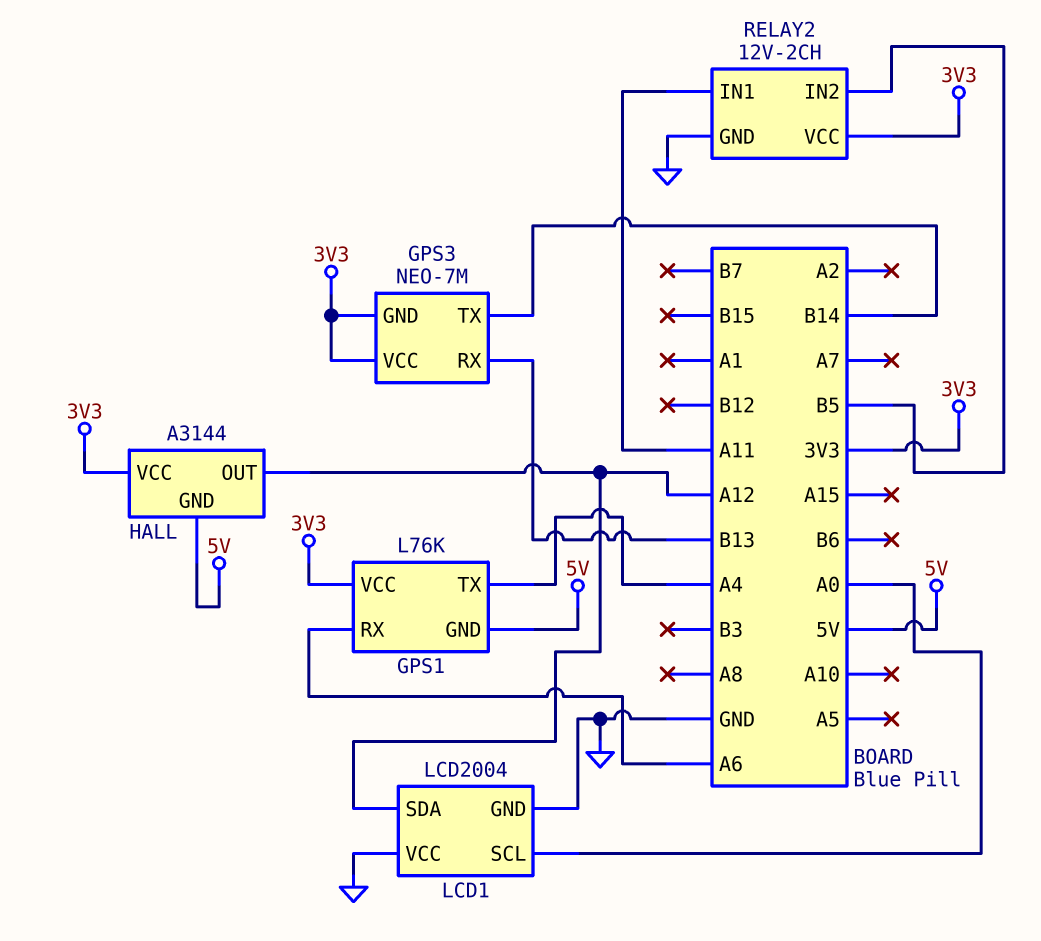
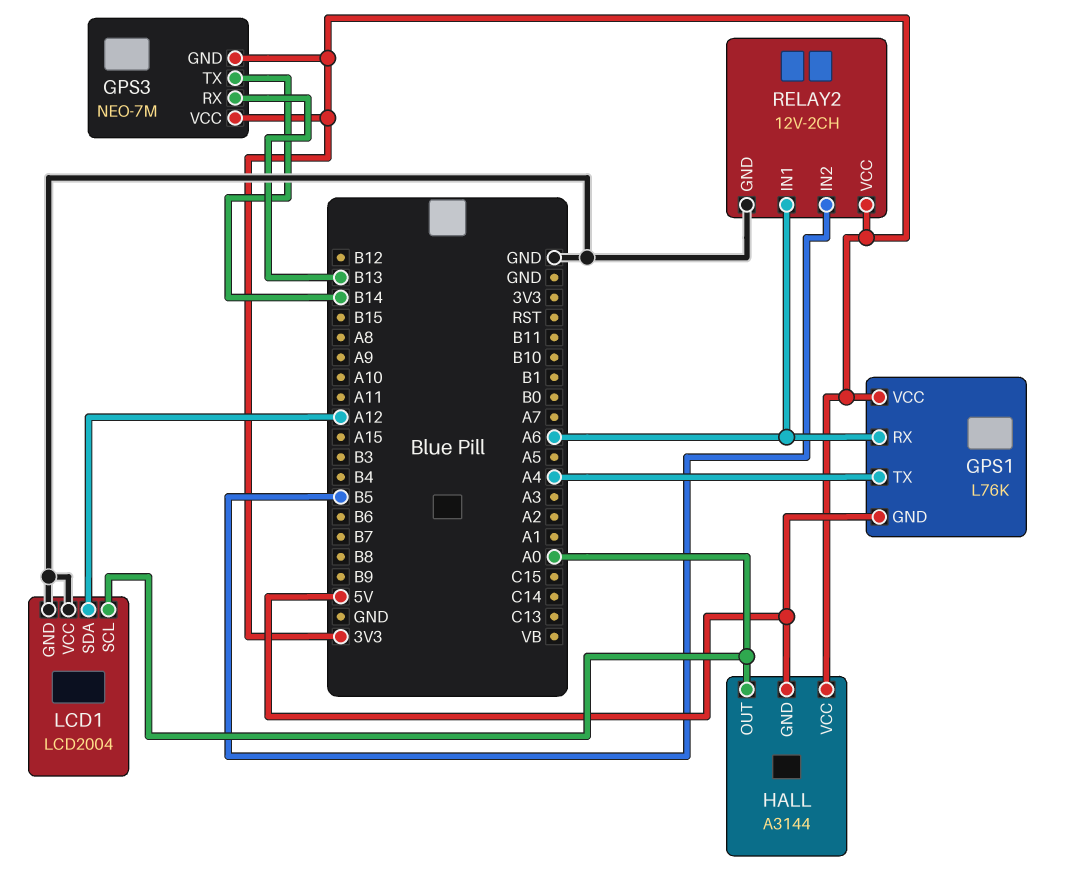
HALL pin OUT: A12 -> A0
RELAY2 pin IN1: A11 -> A6

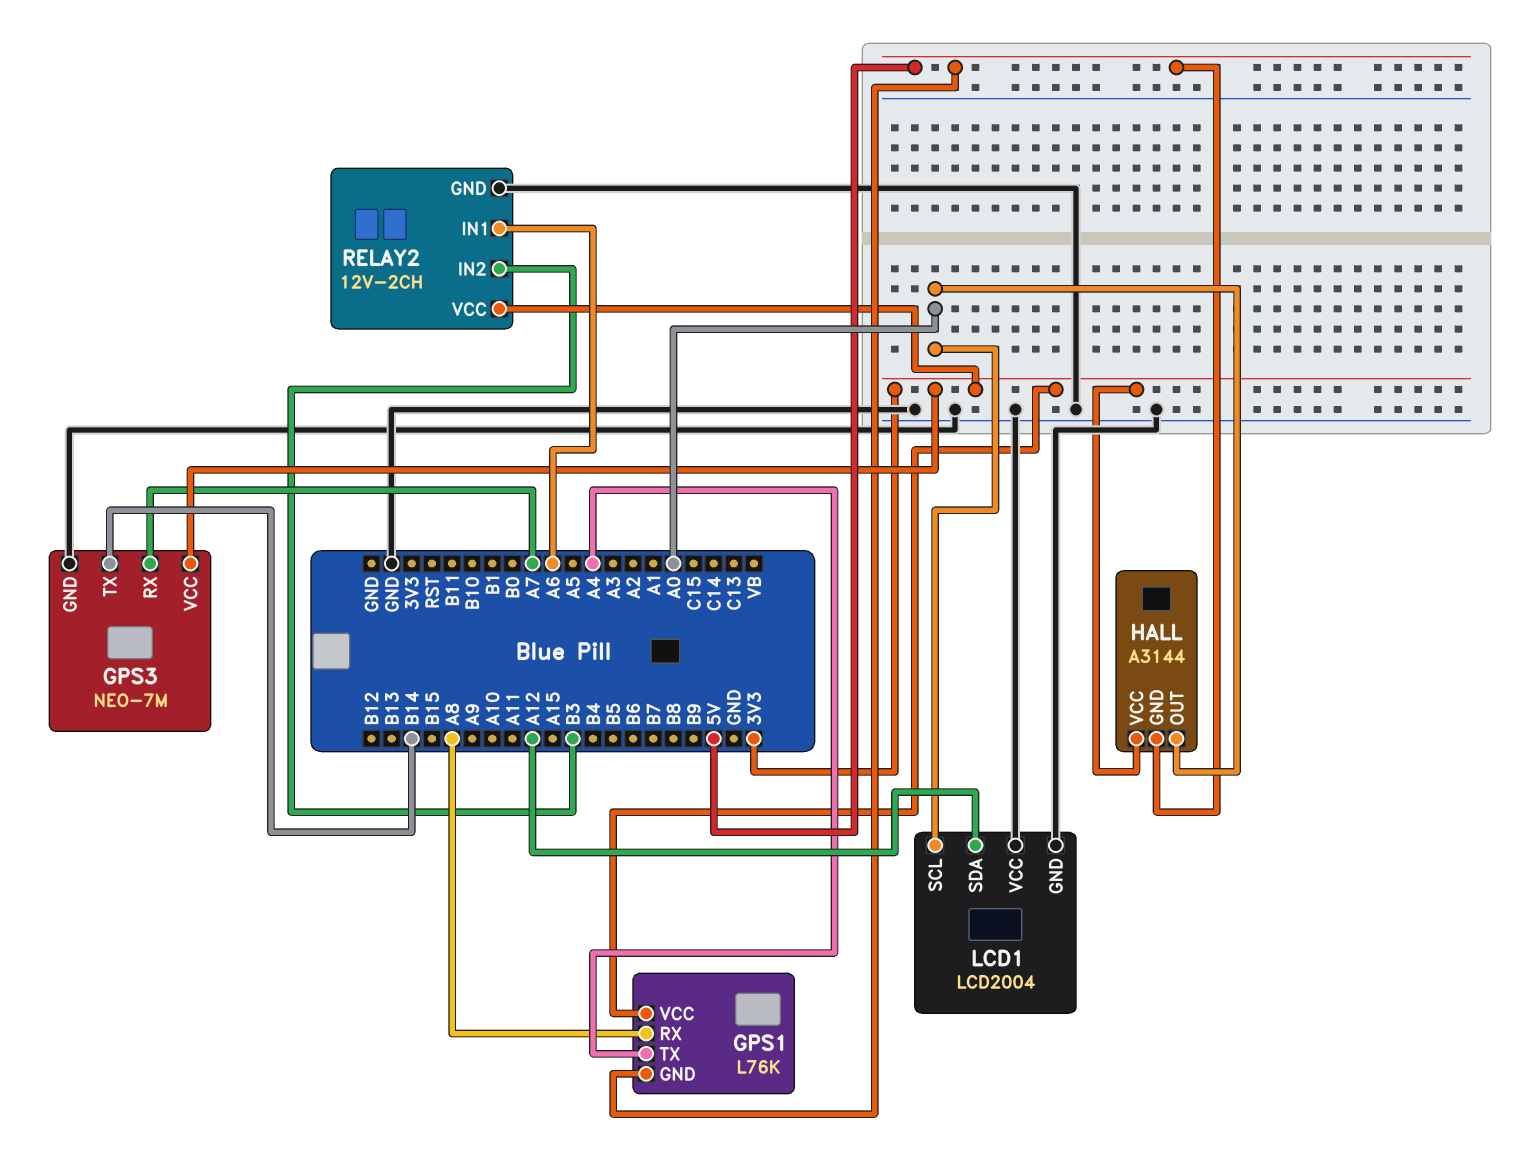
GPS1 pin RX: A6 -> A8
GPS3 pin GND: 3V3 -> GND
GPS3 pin RX: B13 -> A7
RELAY2 pin IN2: B5 -> B3

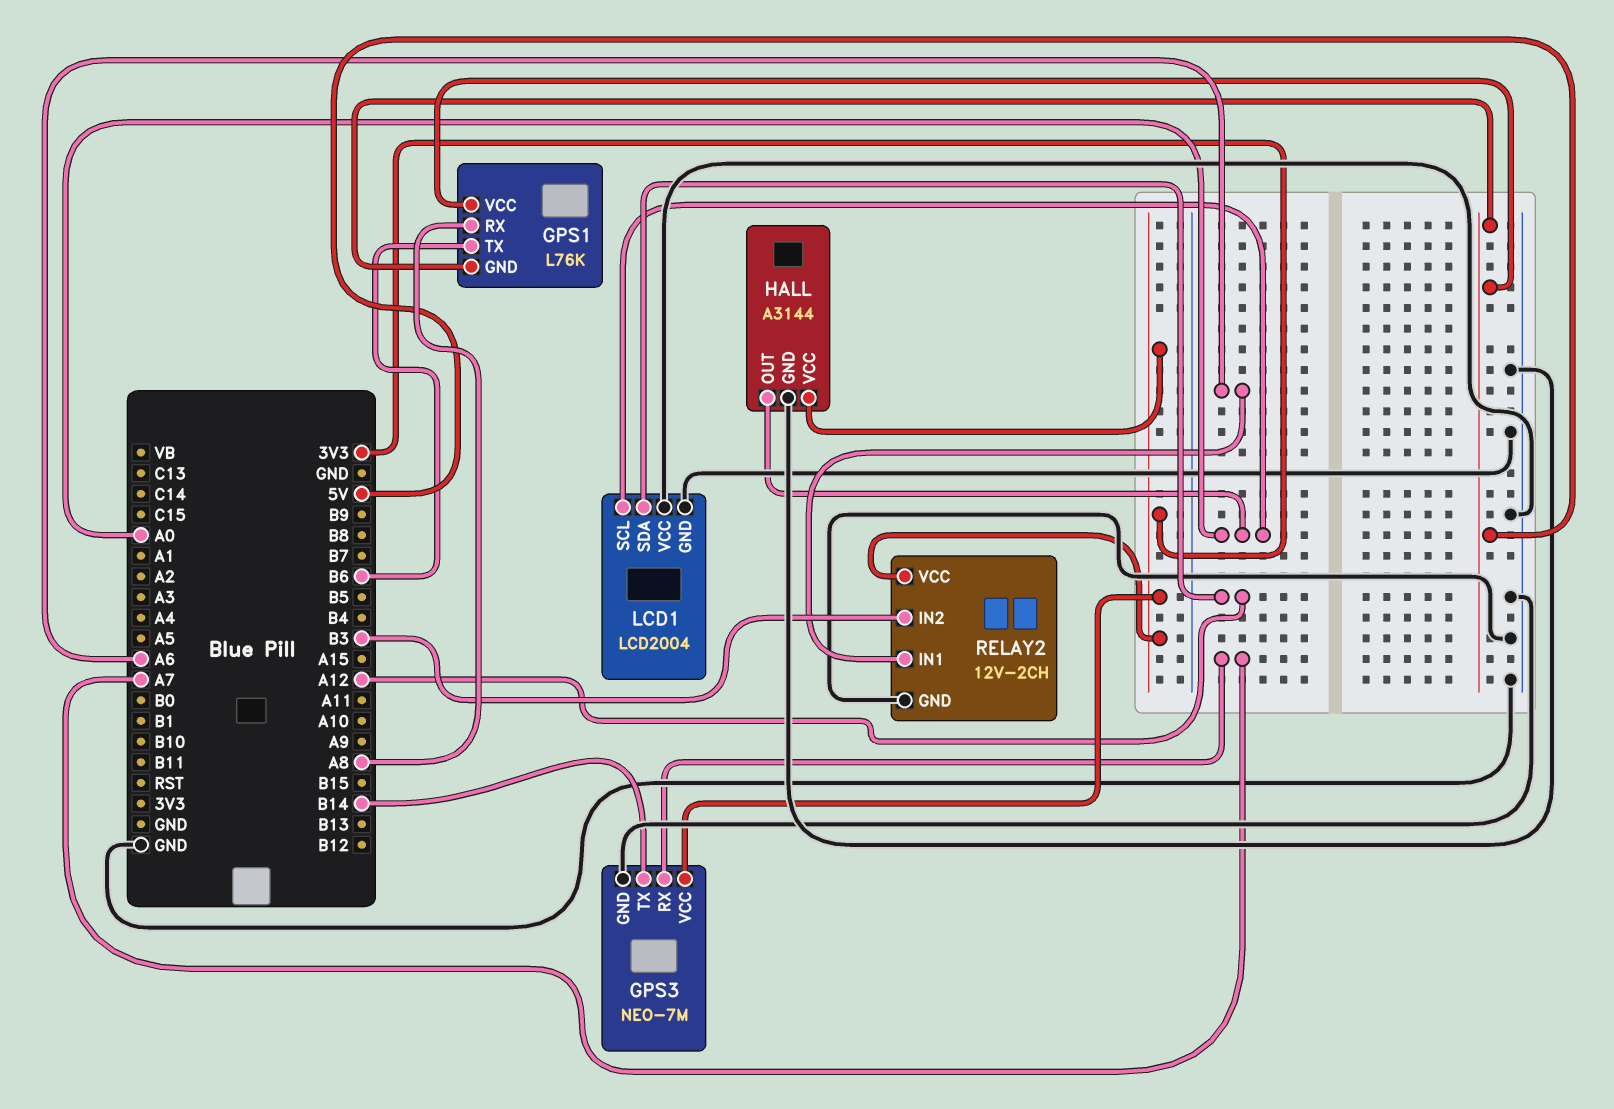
GPS1 pin TX: A4 -> B6
GPS1 pin VCC: 3V3 -> 5V
HALL pin GND: 5V -> GND

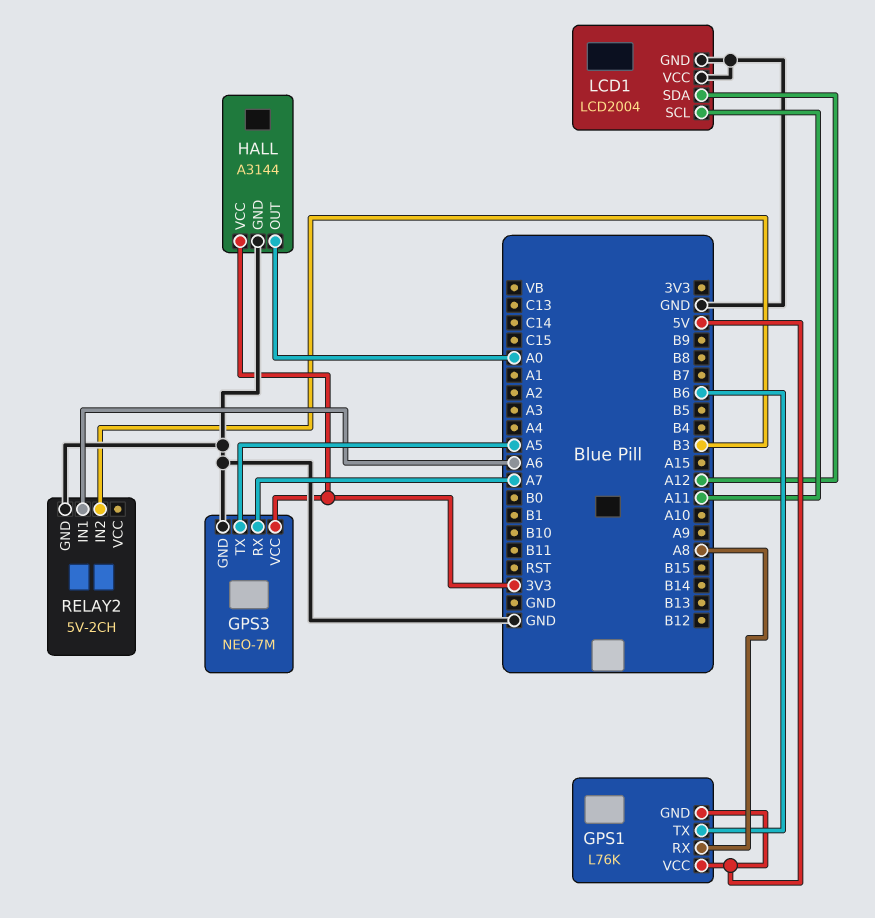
GPS3 pin TX: B14 -> A5
LCD1 pin SCL: A0 -> A11
RELAY2: 12V-2CH -> 5V-2CH
RELAY2 pin VCC: 3V3 -> none

